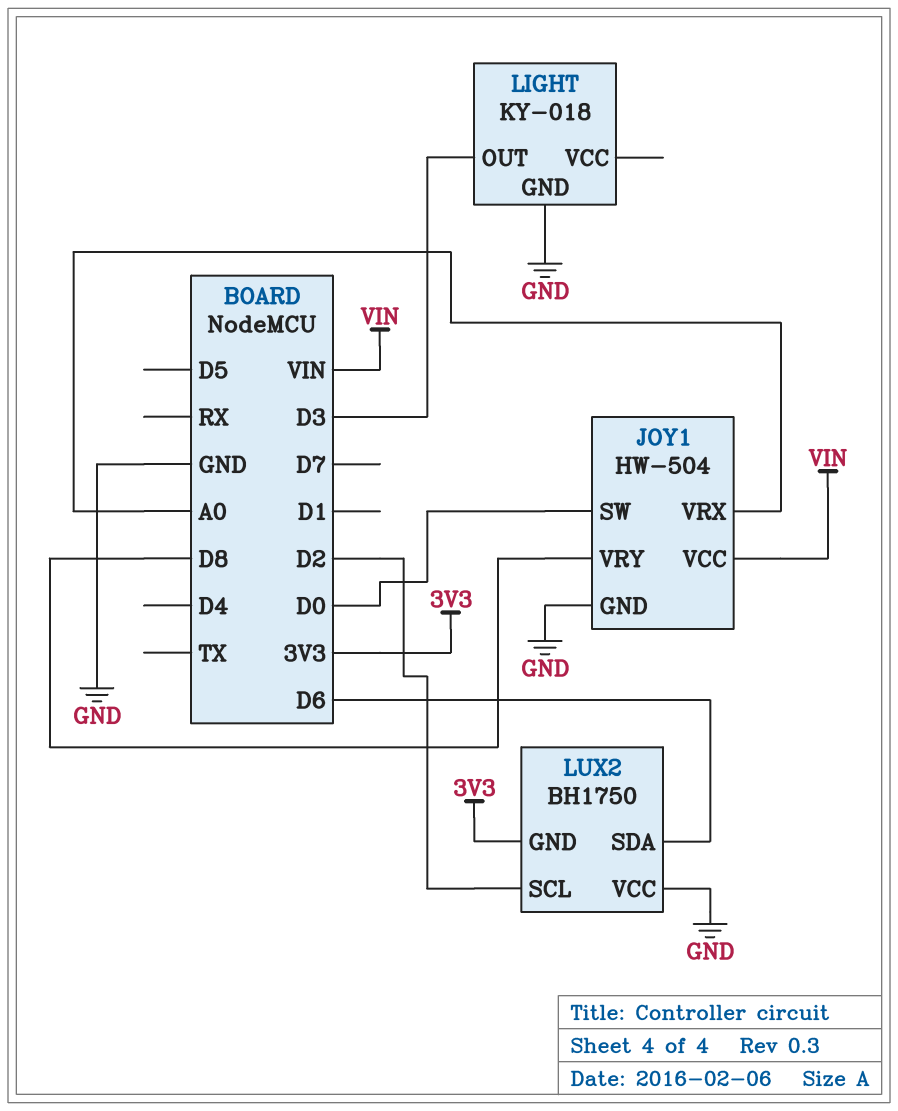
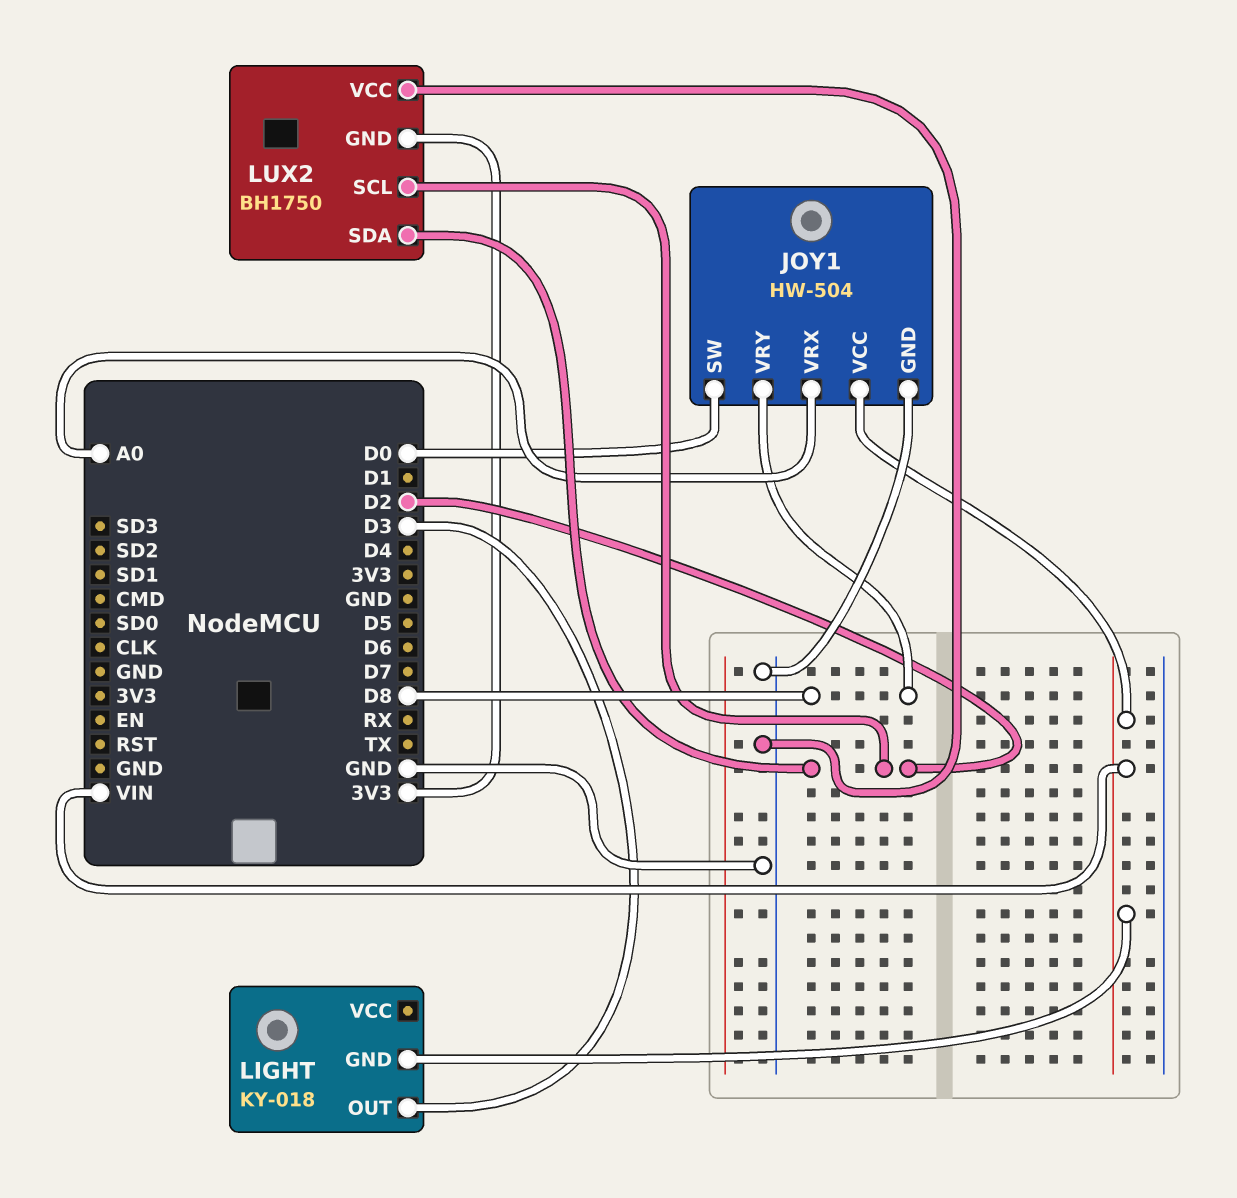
LIGHT pin GND: GND -> VIN
LUX2 pin SDA: D6 -> D2

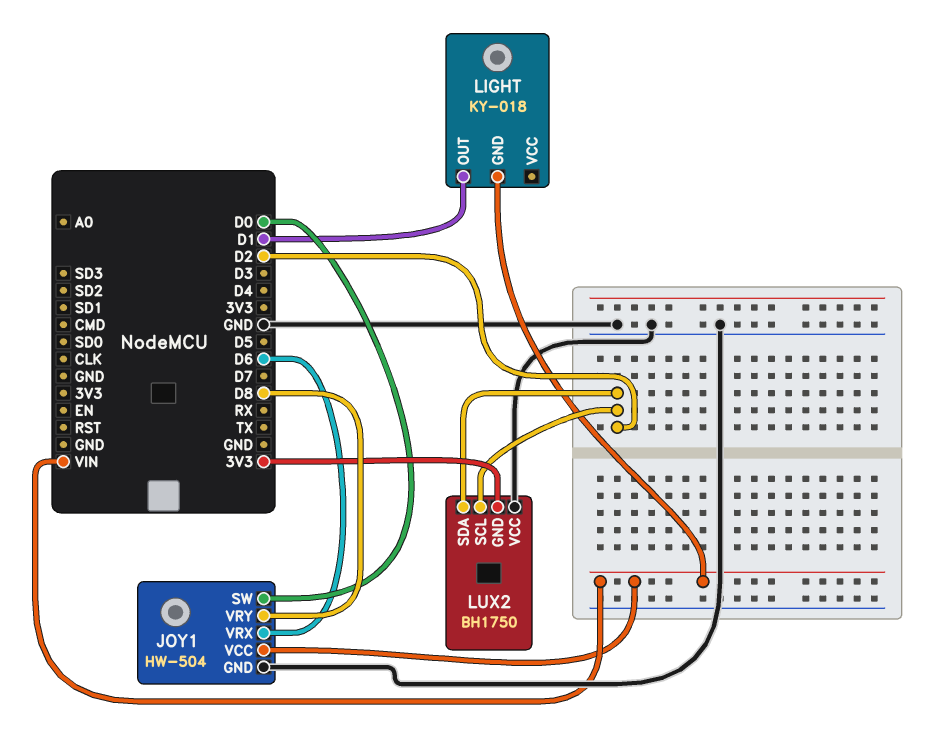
JOY1 pin VRX: A0 -> D6
LIGHT pin OUT: D3 -> D1

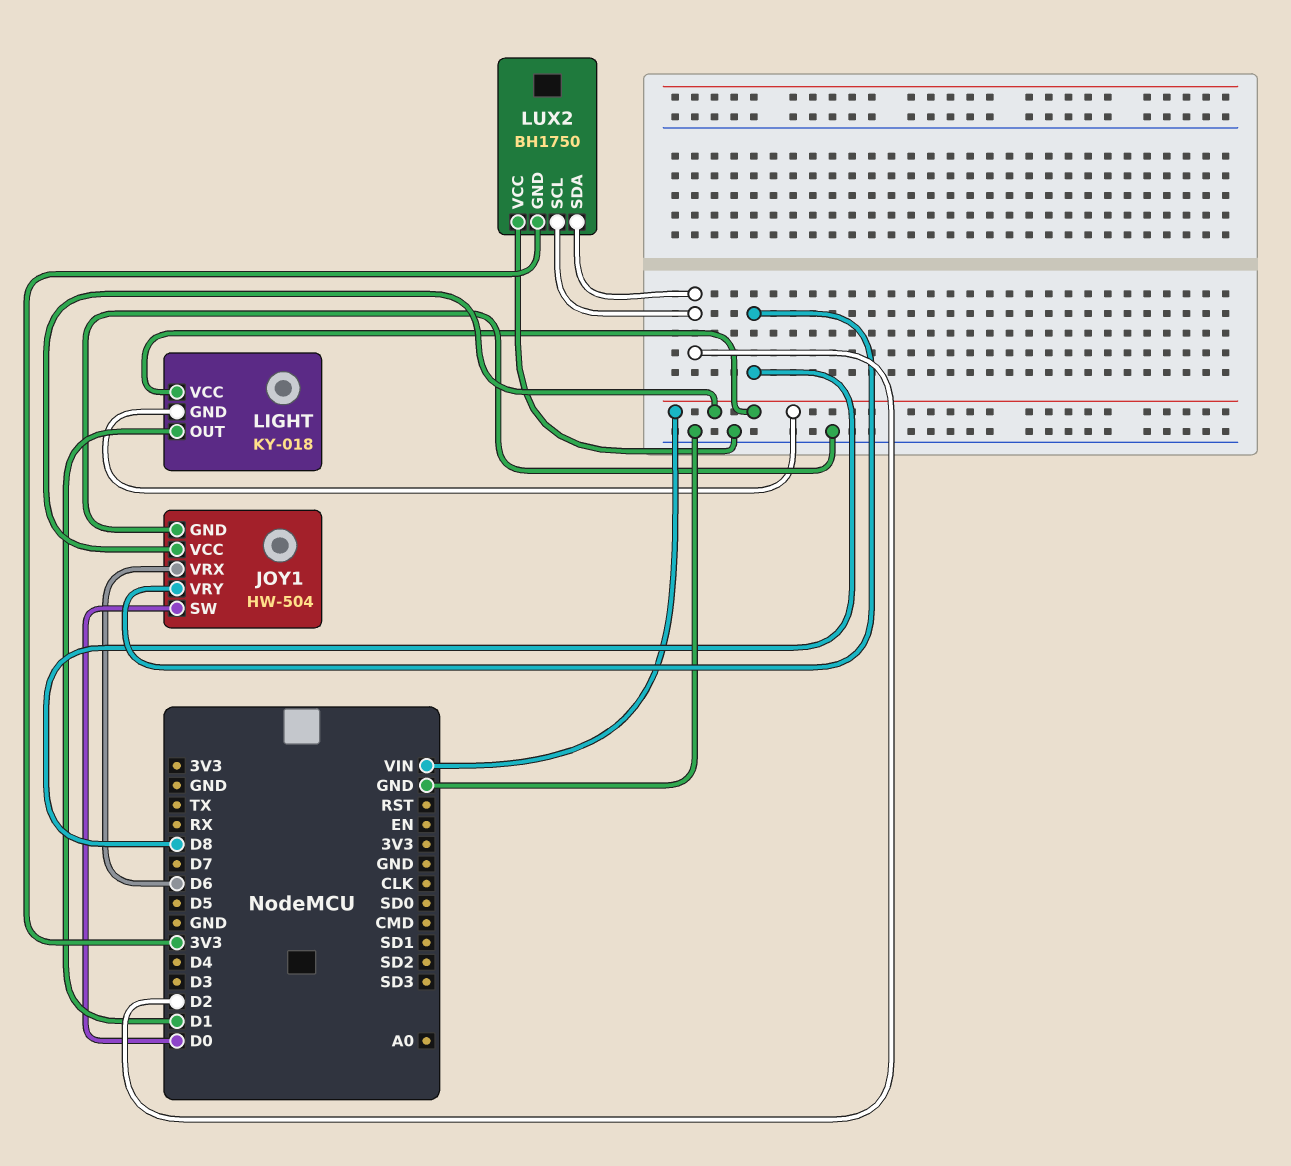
LIGHT pin VCC: none -> VIN

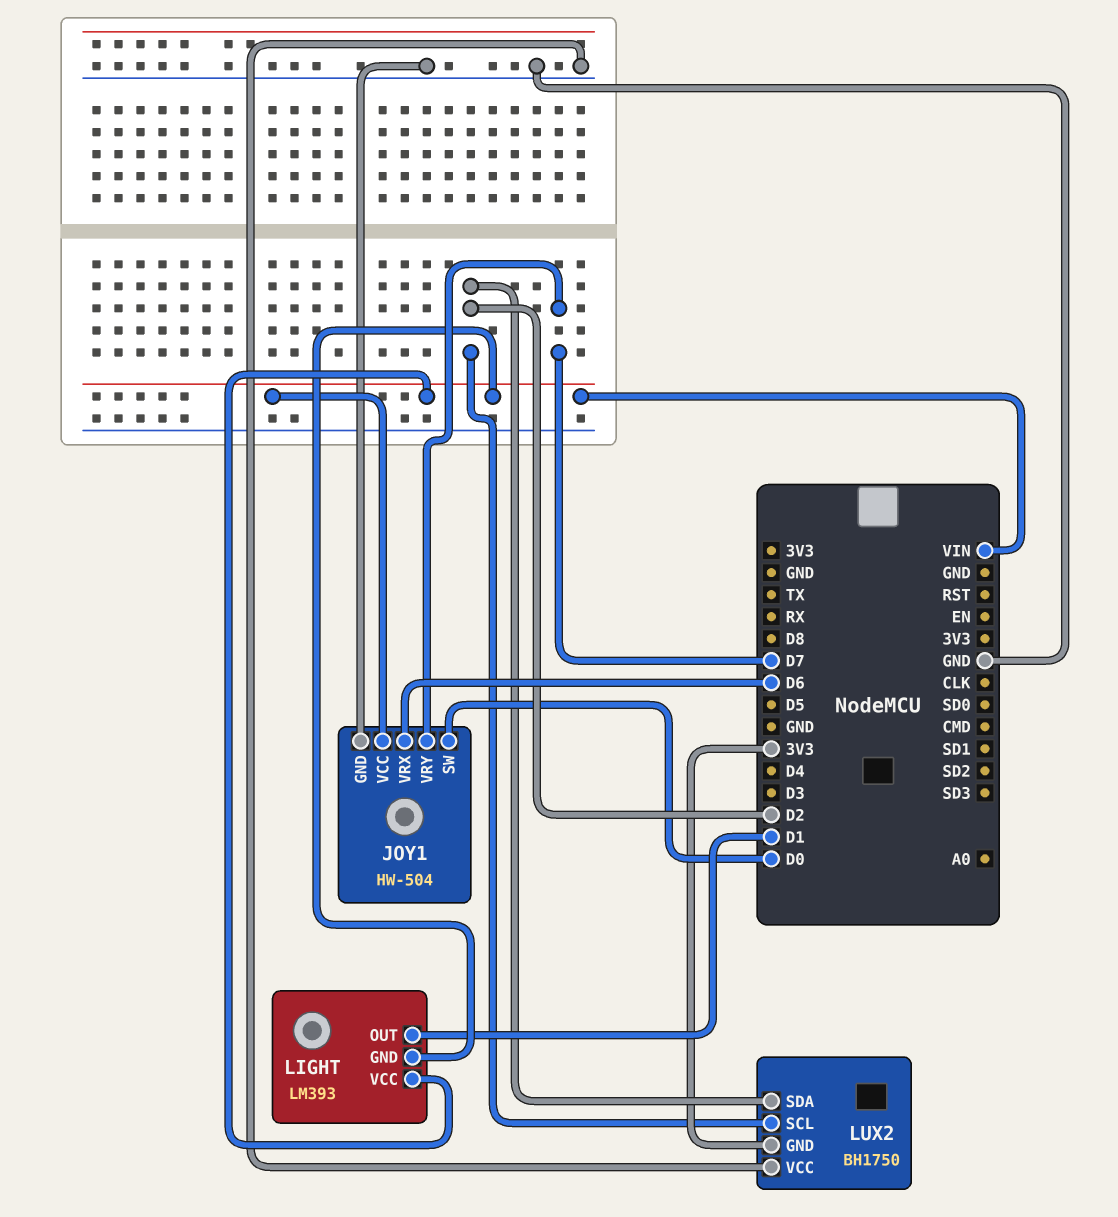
JOY1 pin VRY: D8 -> D7
LIGHT: KY-018 -> LM393

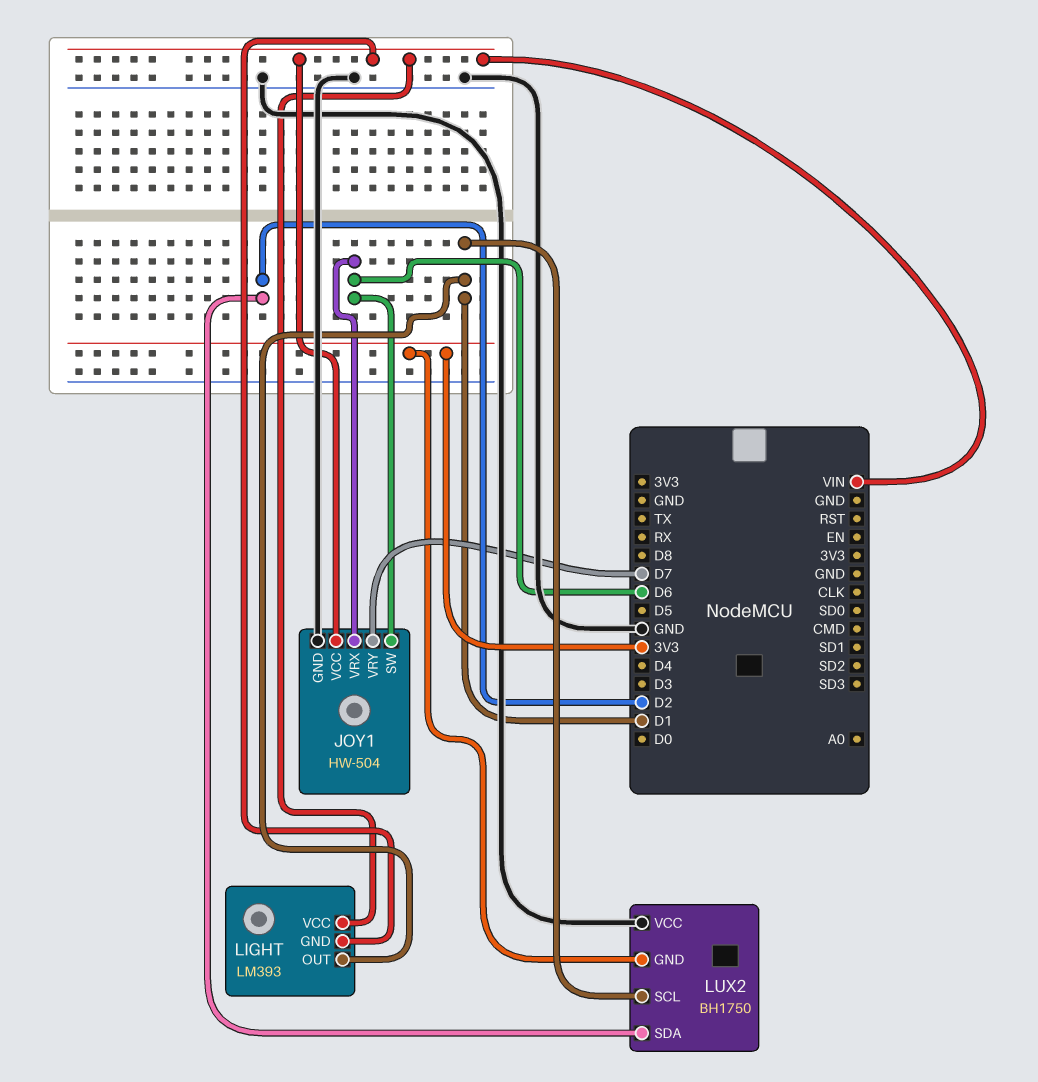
JOY1 pin SW: D0 -> D6
LUX2 pin SCL: D2 -> D1

